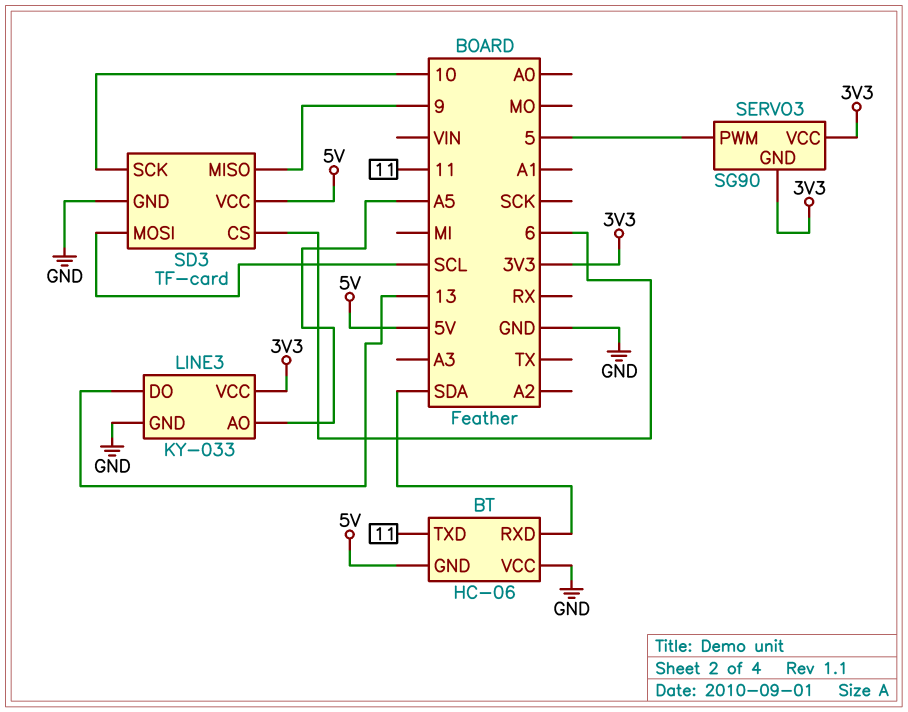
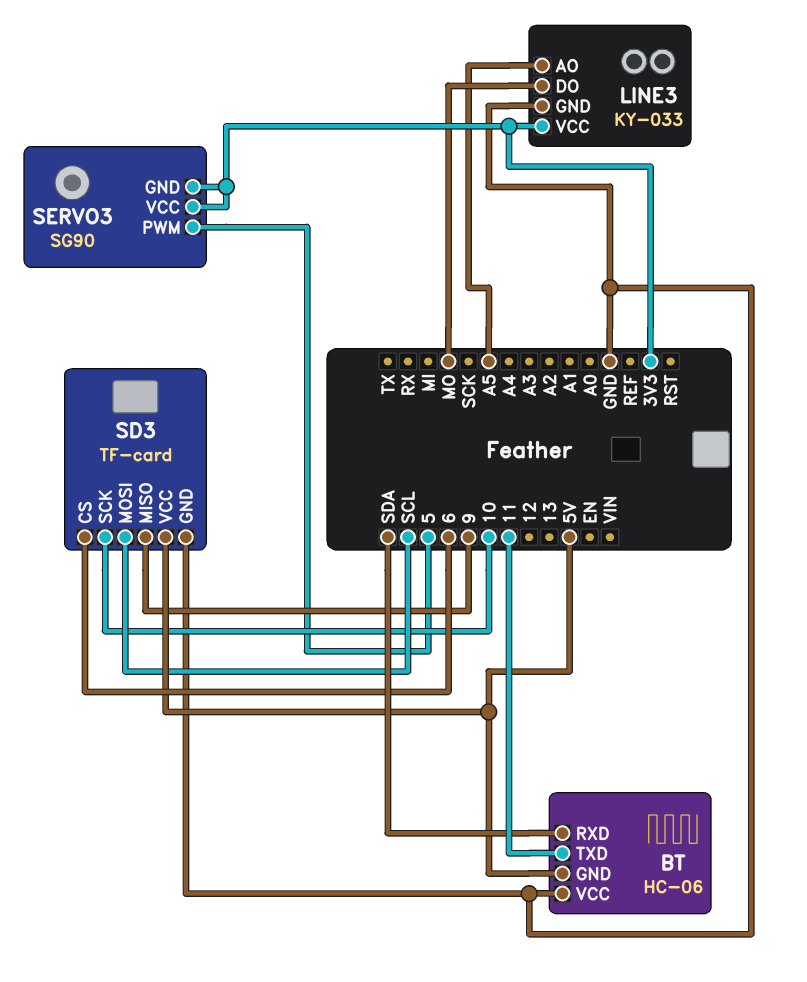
LINE3 pin DO: 13 -> MO

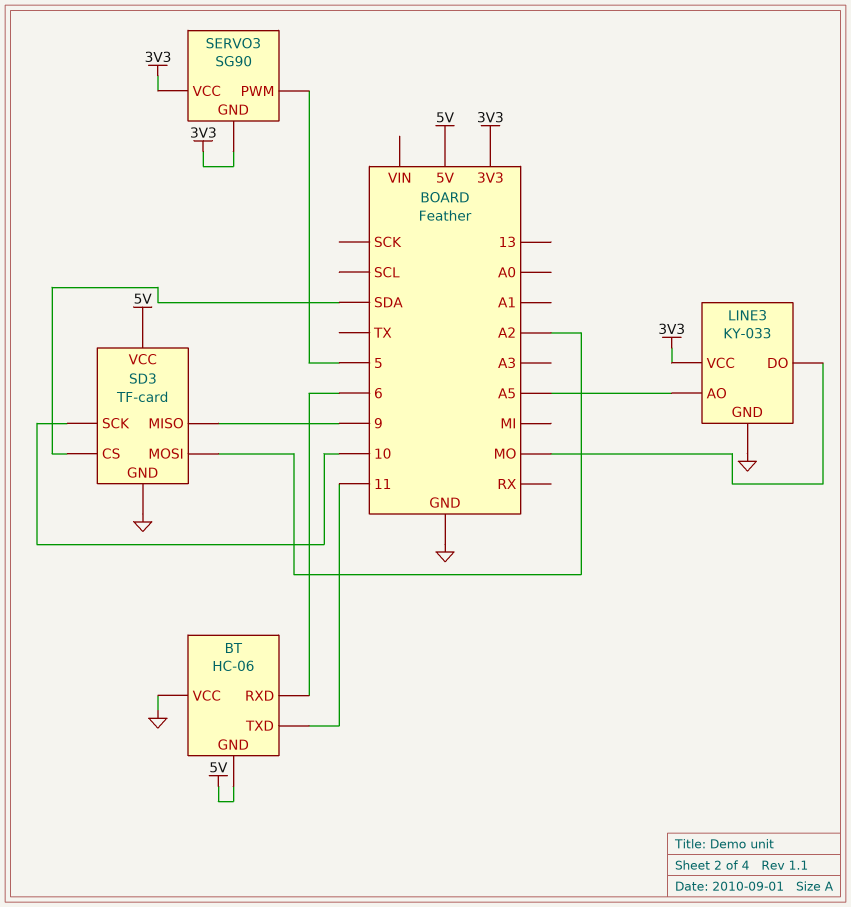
BT pin RXD: SDA -> 6
SD3 pin CS: 6 -> SDA
SD3 pin MOSI: SCL -> A2

